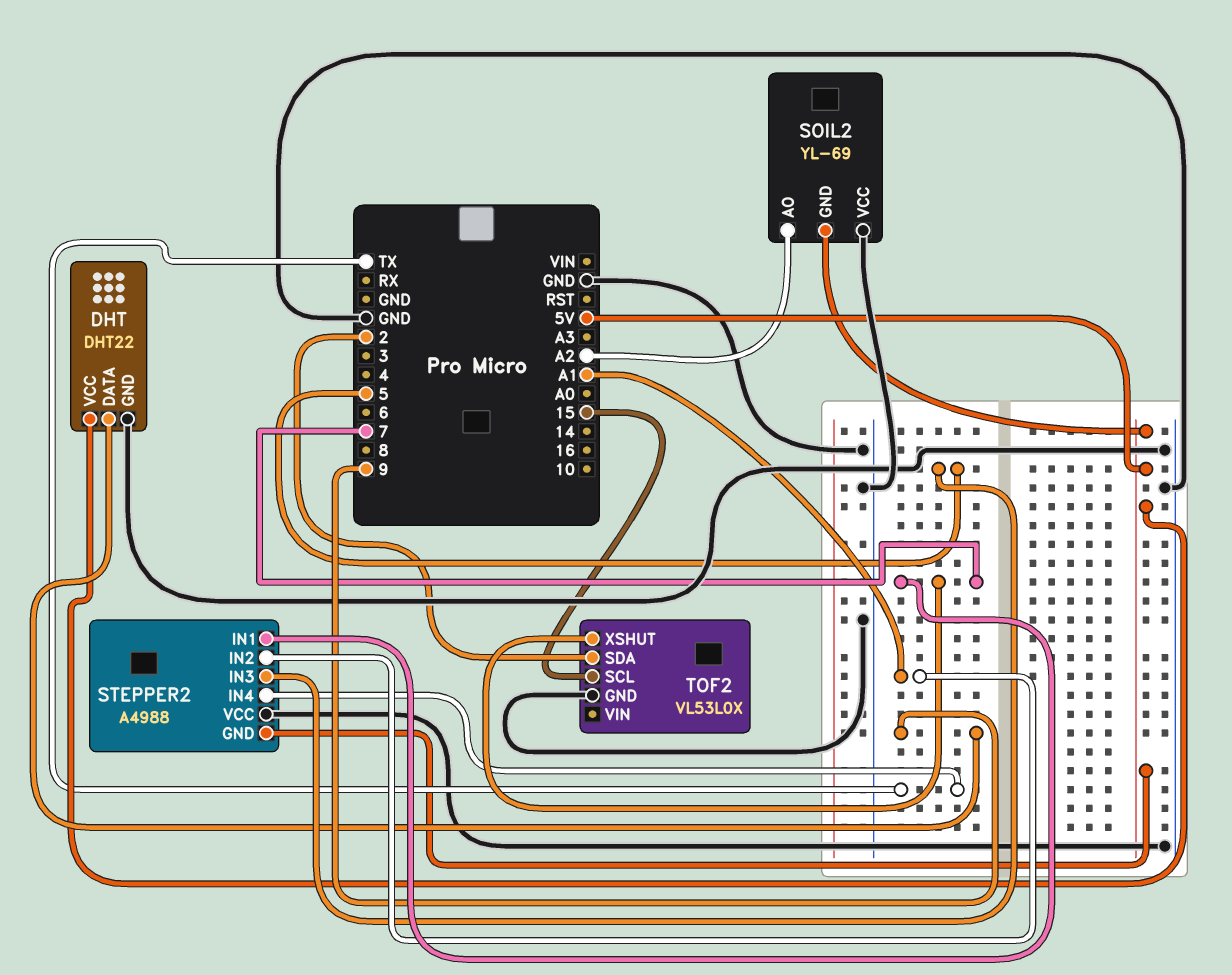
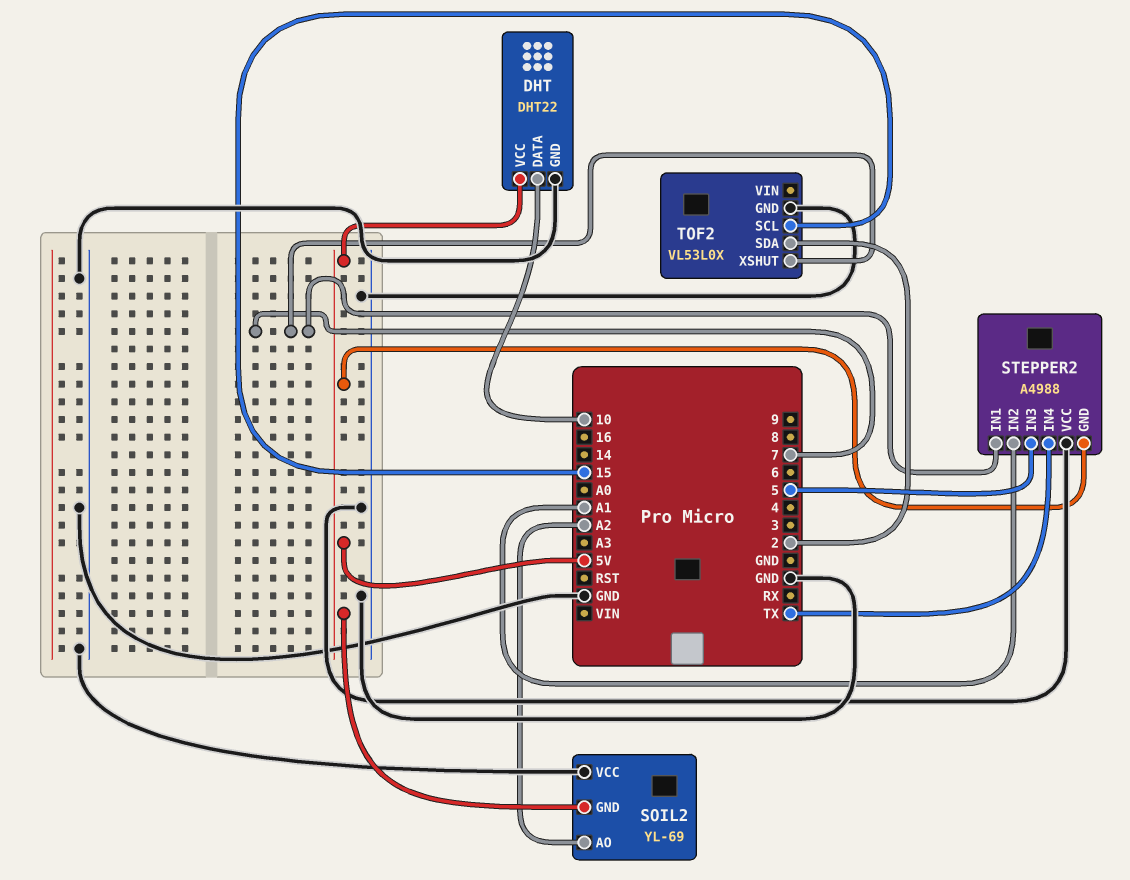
DHT pin DATA: 9 -> 10

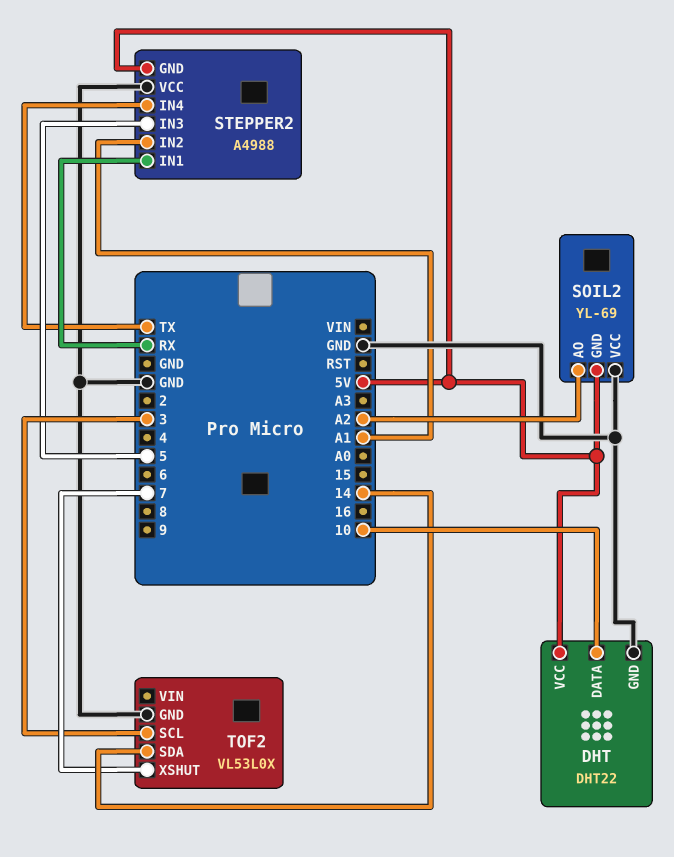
STEPPER2 pin IN1: 7 -> RX
TOF2 pin SCL: 15 -> 3
TOF2 pin SDA: 2 -> 14

